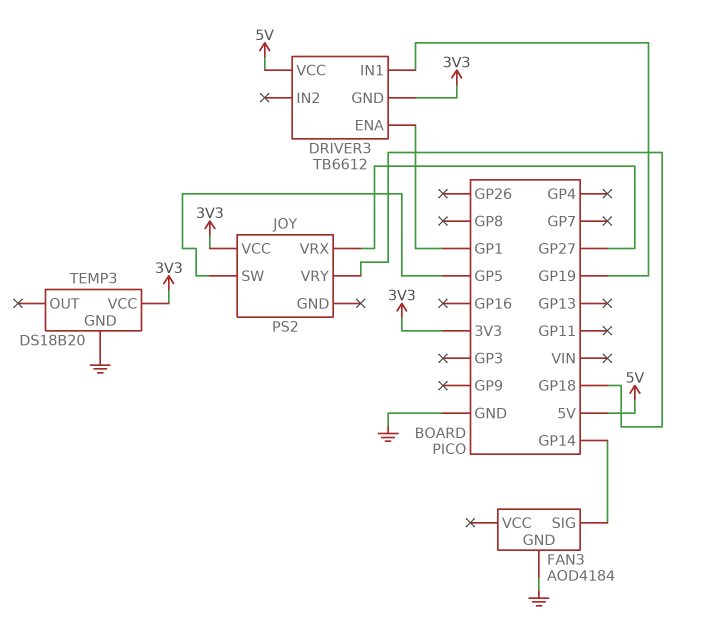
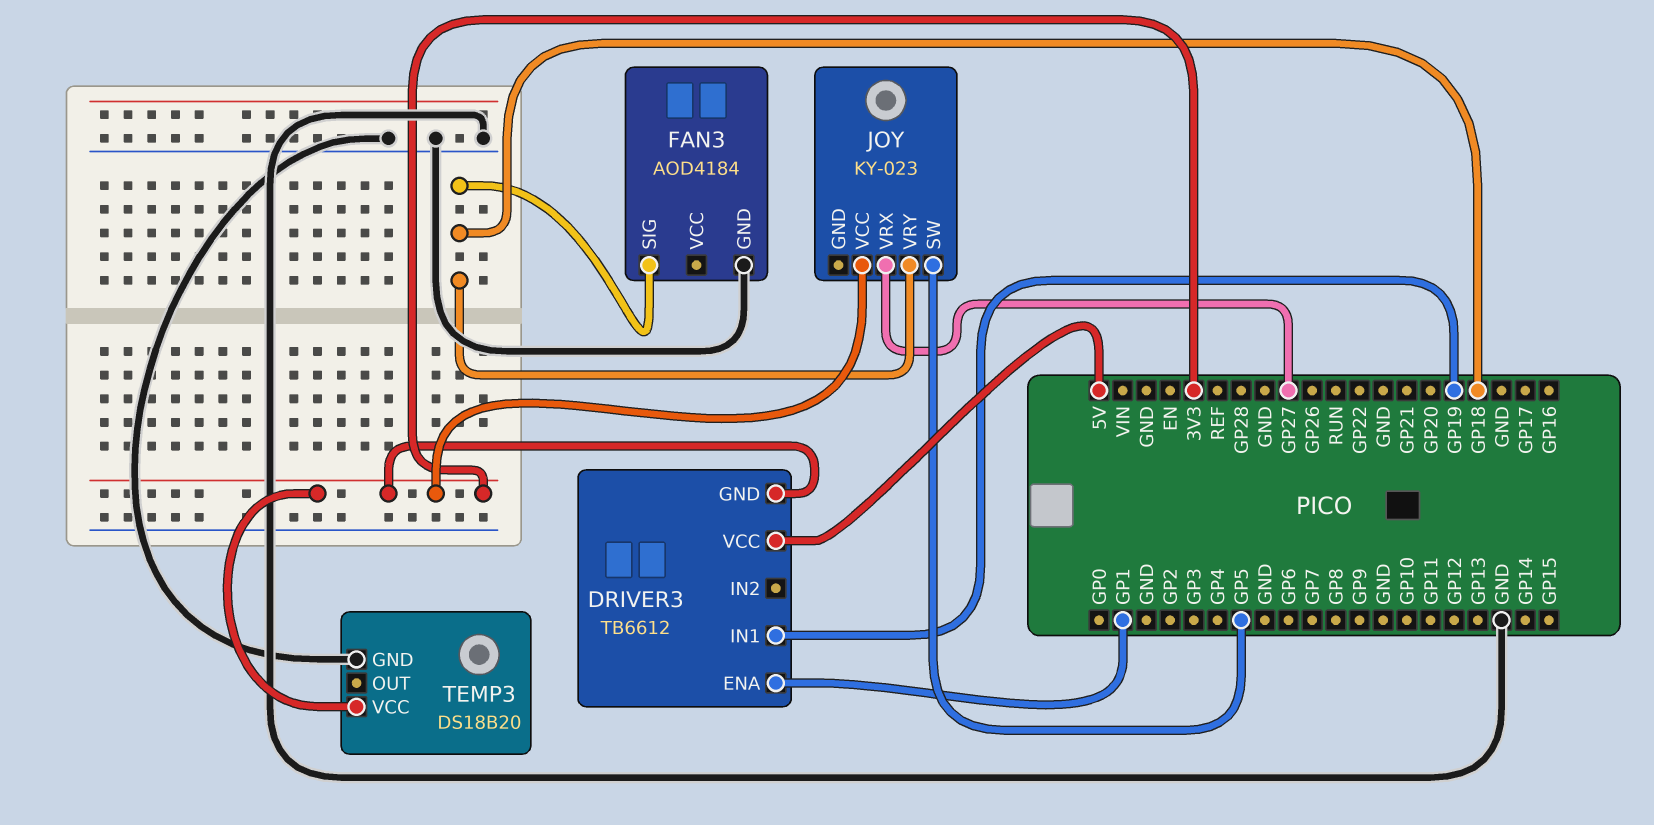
FAN3 pin SIG: GP14 -> GP18
JOY: PS2 -> KY-023

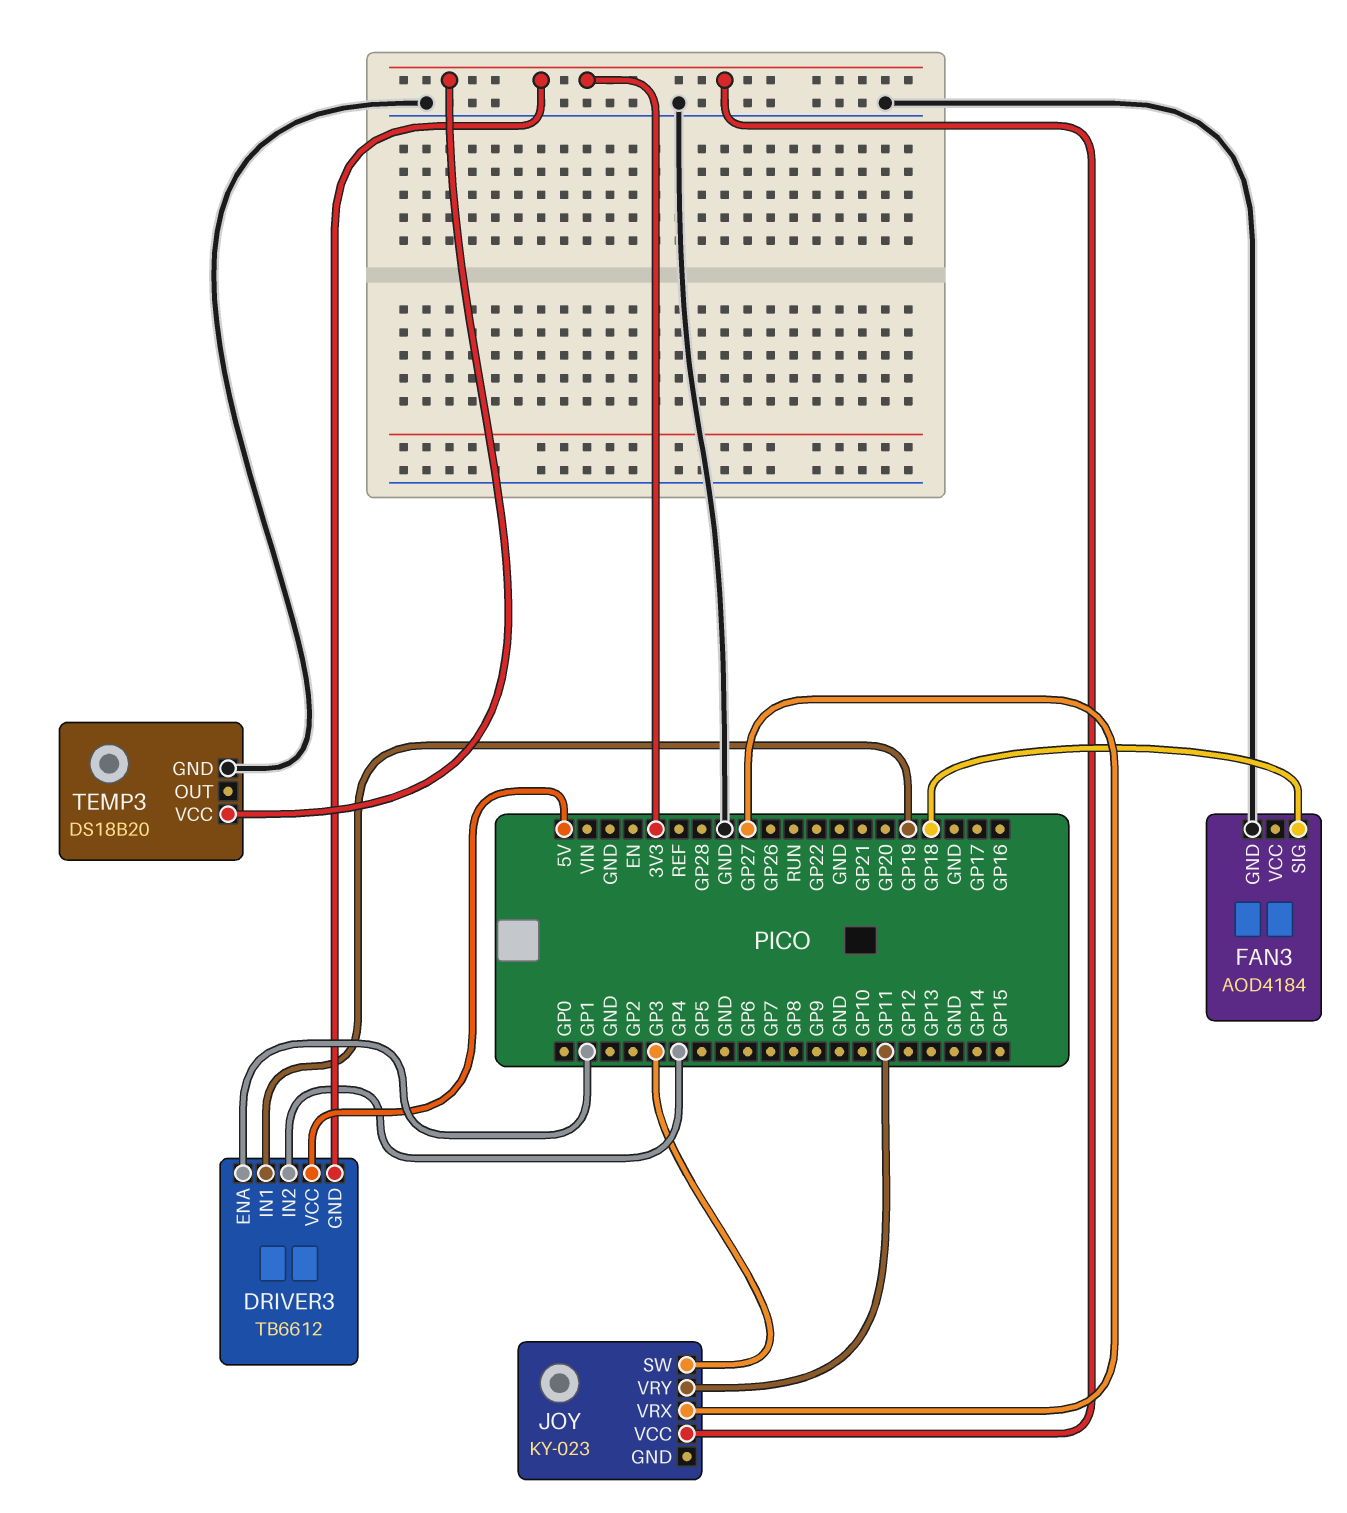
DRIVER3 pin IN2: none -> GP4
JOY pin SW: GP5 -> GP3
JOY pin VRY: GP18 -> GP11

